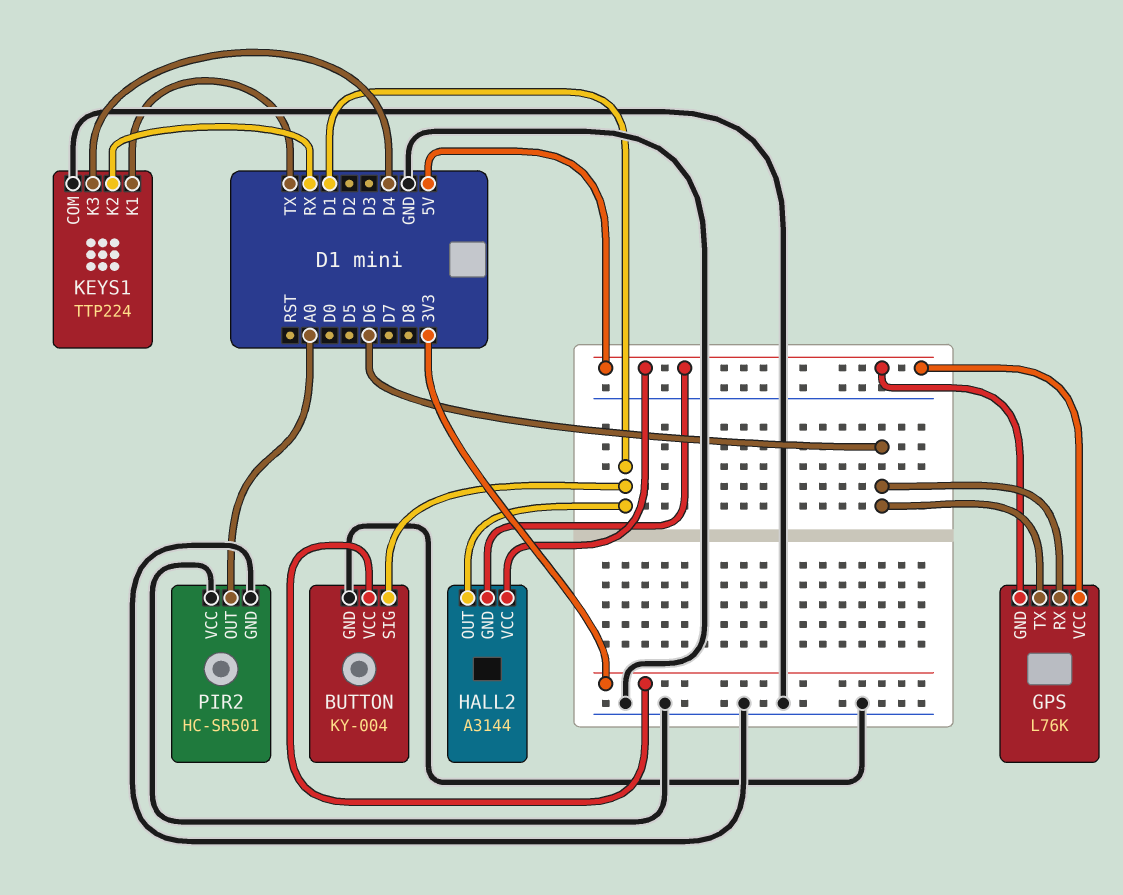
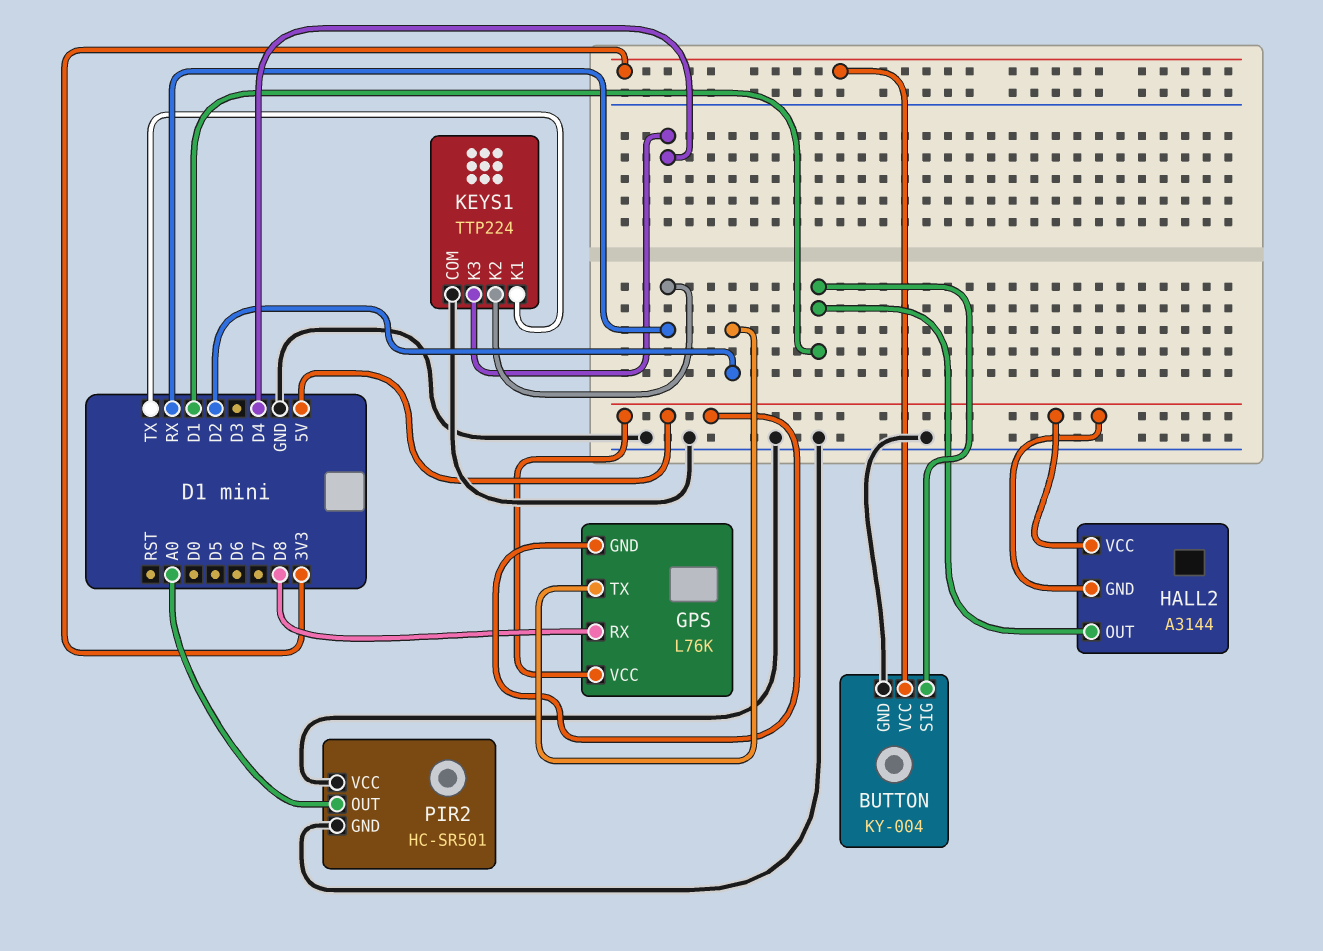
GPS pin RX: D6 -> D8
GPS pin TX: D6 -> D2

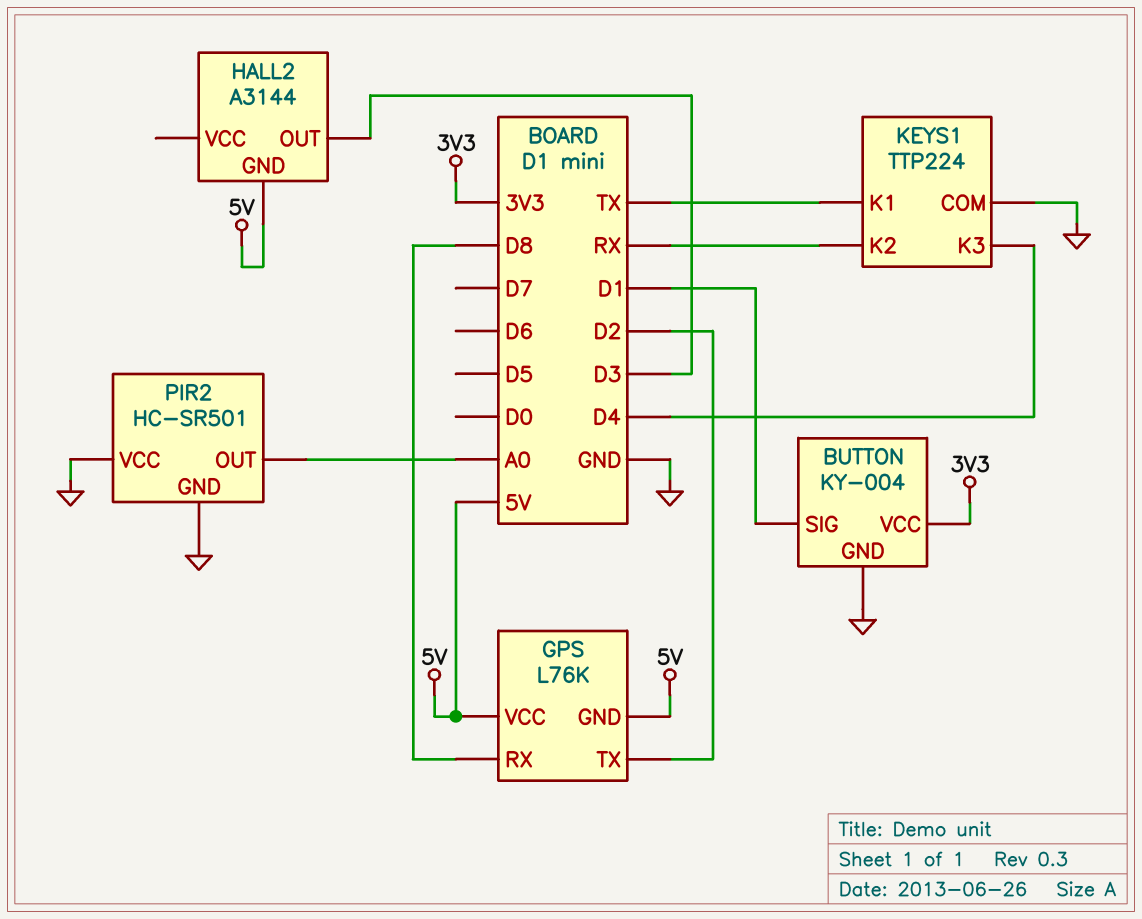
HALL2 pin OUT: D1 -> D3
HALL2 pin VCC: 5V -> none

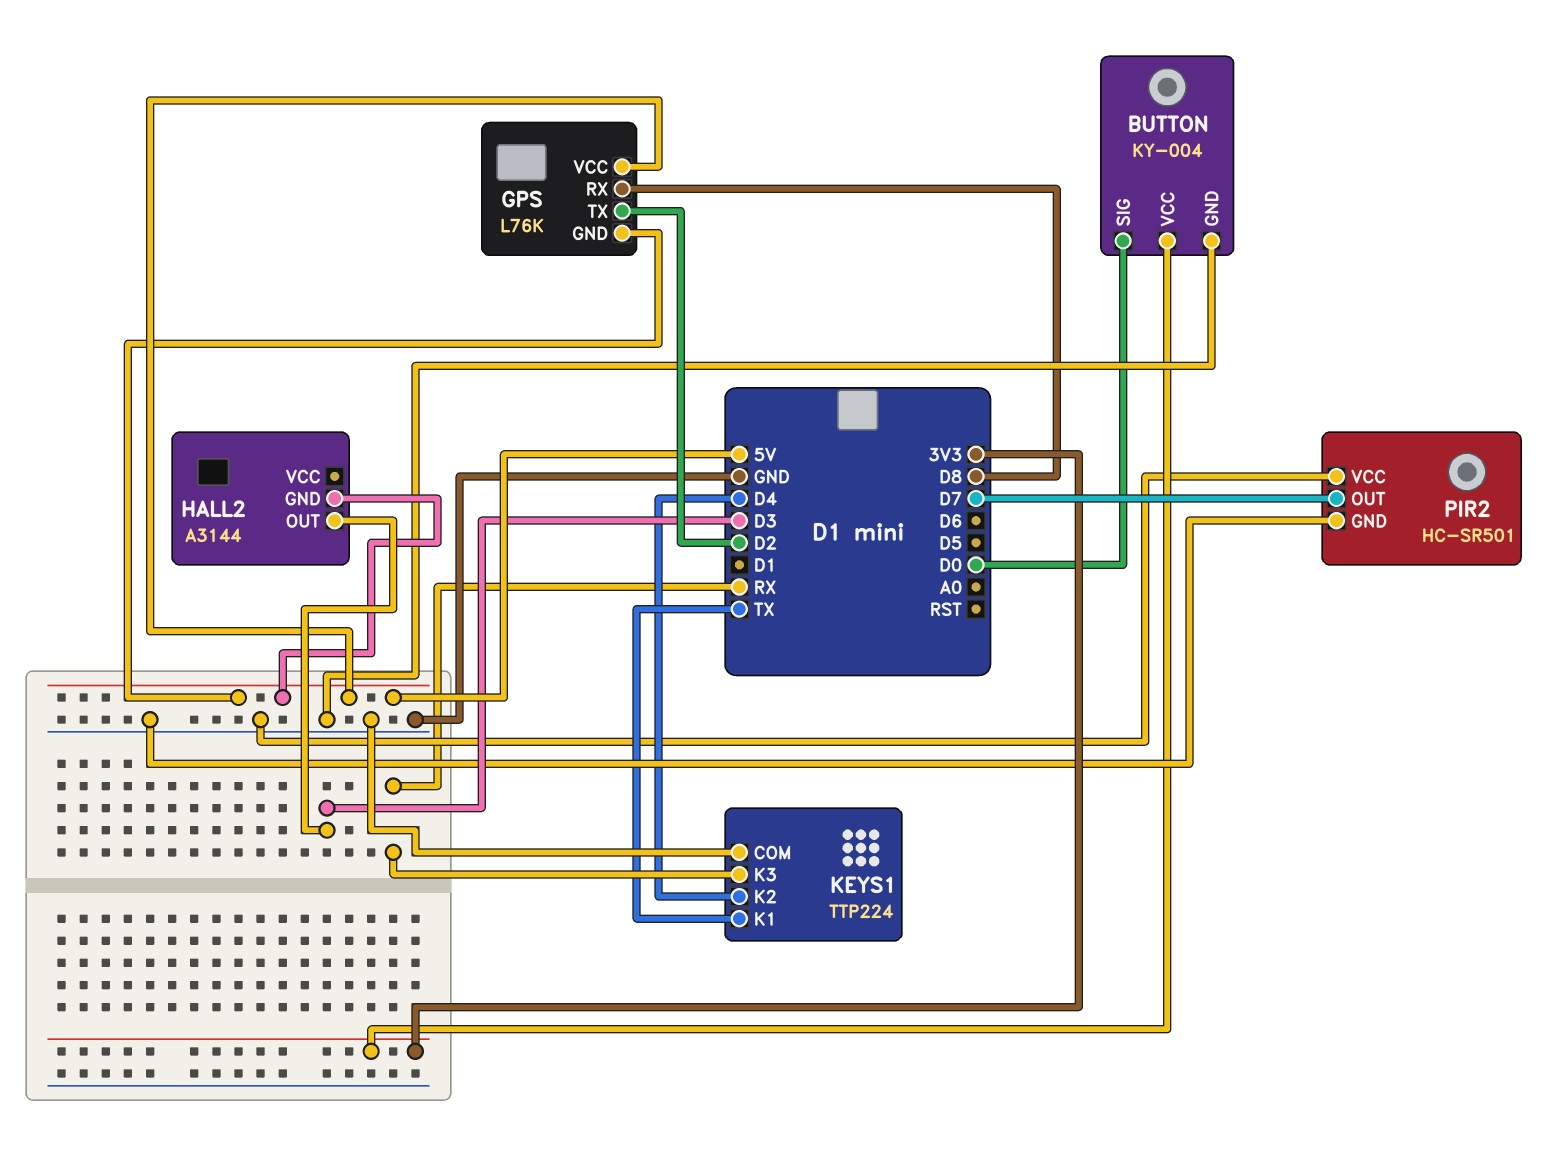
BUTTON pin SIG: D1 -> D0
KEYS1 pin K2: RX -> D4
KEYS1 pin K3: D4 -> RX
PIR2 pin OUT: A0 -> D7

